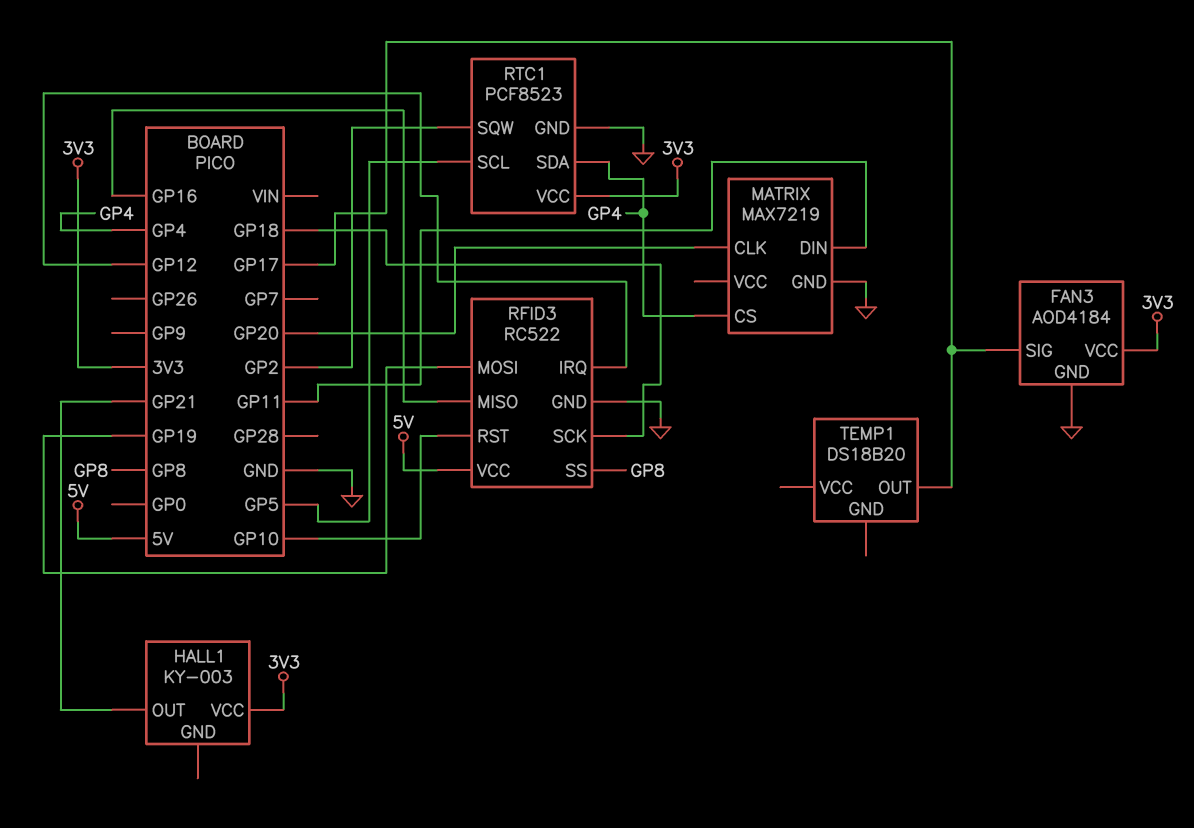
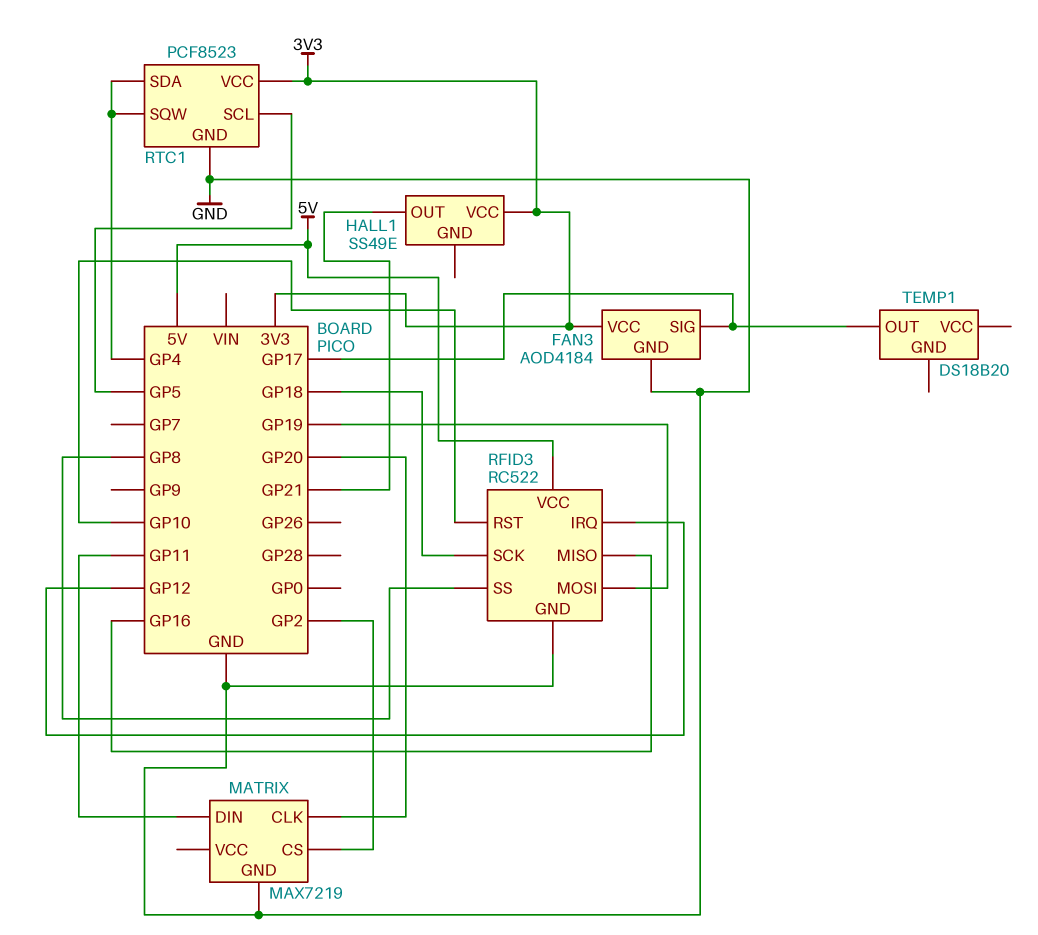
HALL1: KY-003 -> SS49E
MATRIX pin CS: GP4 -> GP2
RTC1 pin SQW: GP2 -> GP4

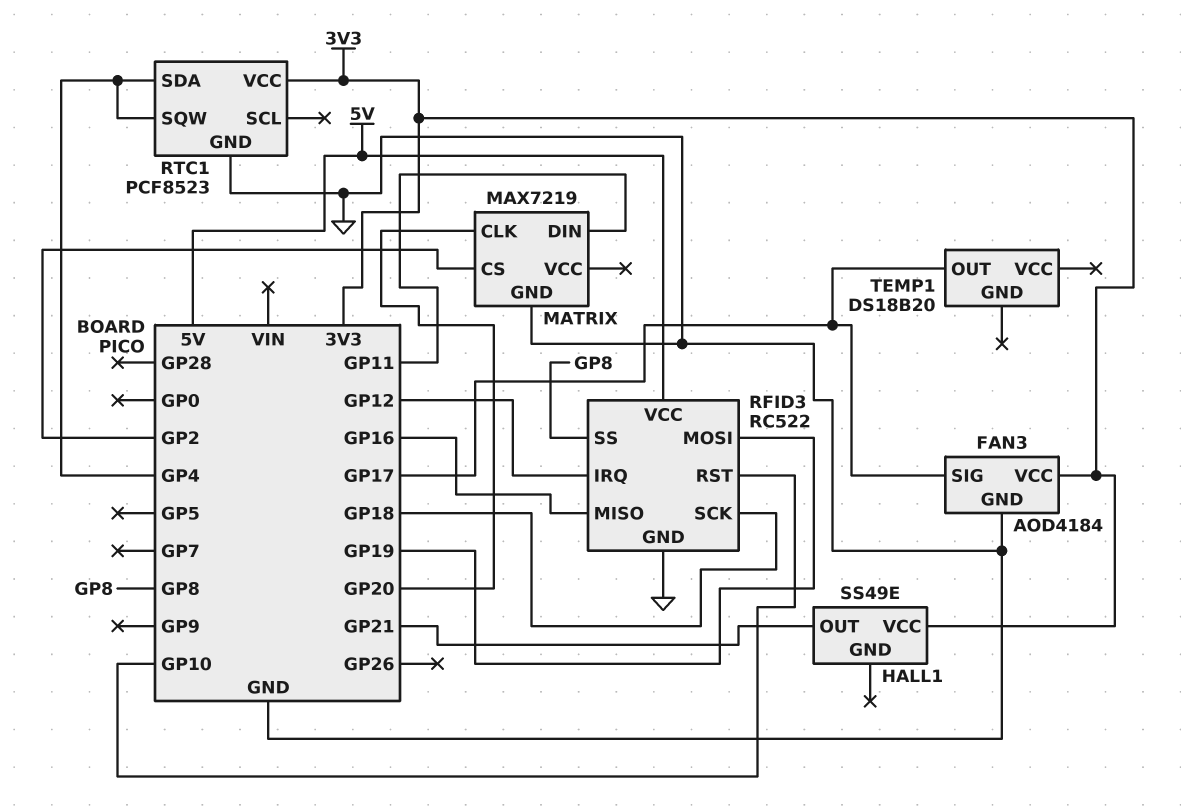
RTC1 pin SCL: GP5 -> none

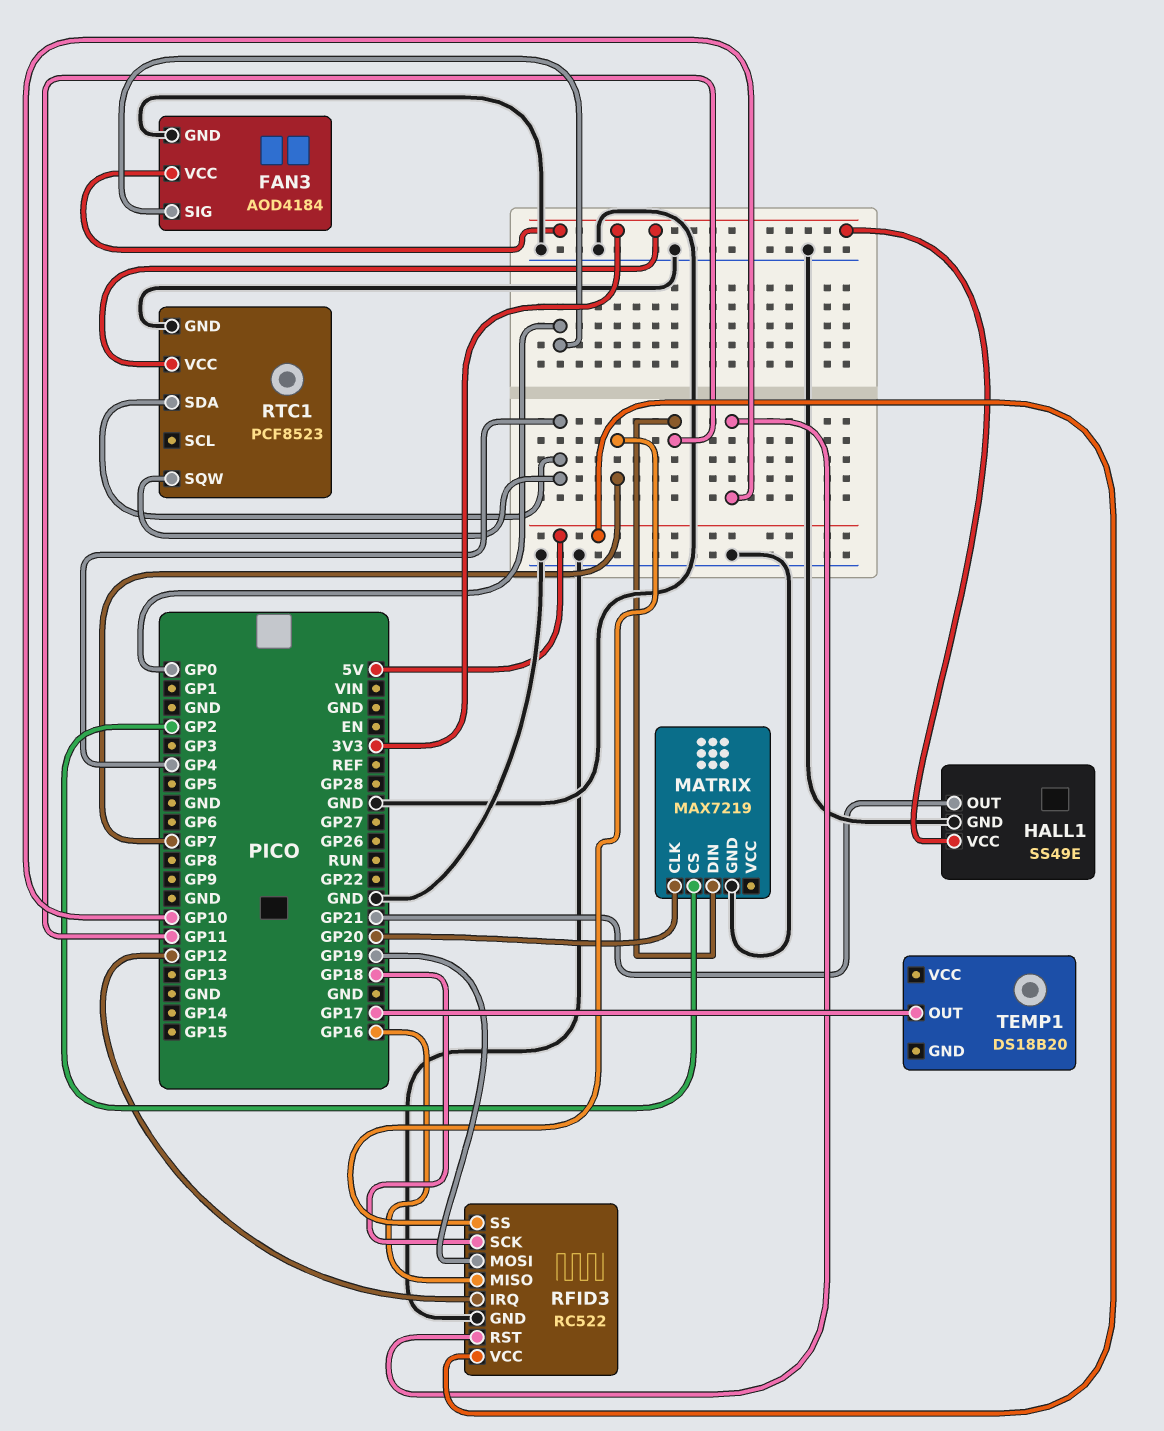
FAN3 pin SIG: GP17 -> GP0
HALL1 pin GND: none -> GND
RFID3 pin SS: GP8 -> GP7

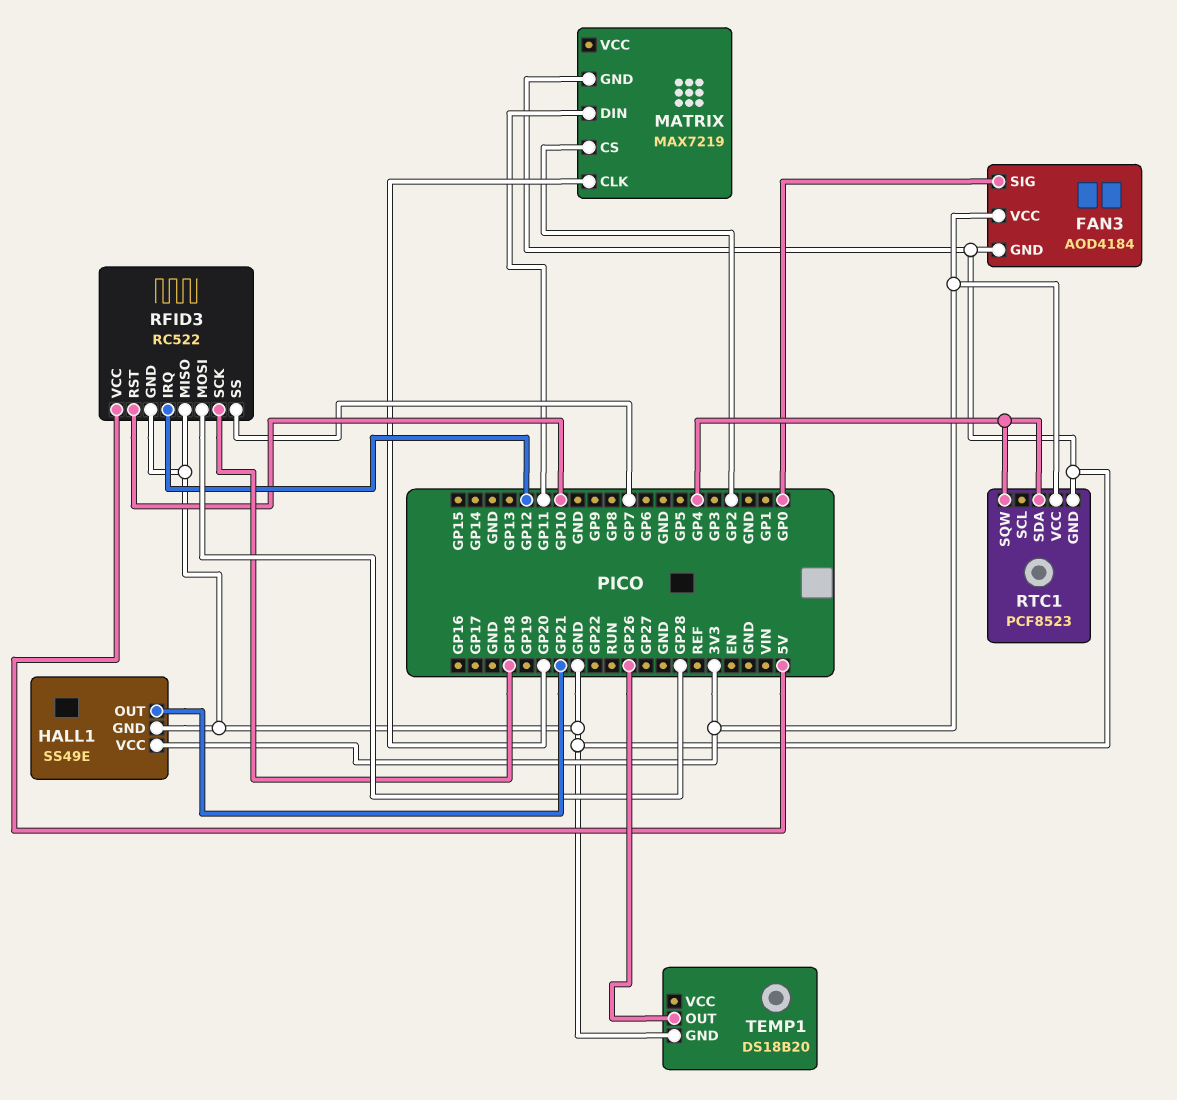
RFID3 pin MISO: GP16 -> GND
RFID3 pin MOSI: GP19 -> GP28
TEMP1 pin GND: none -> GND
TEMP1 pin OUT: GP17 -> GP26

